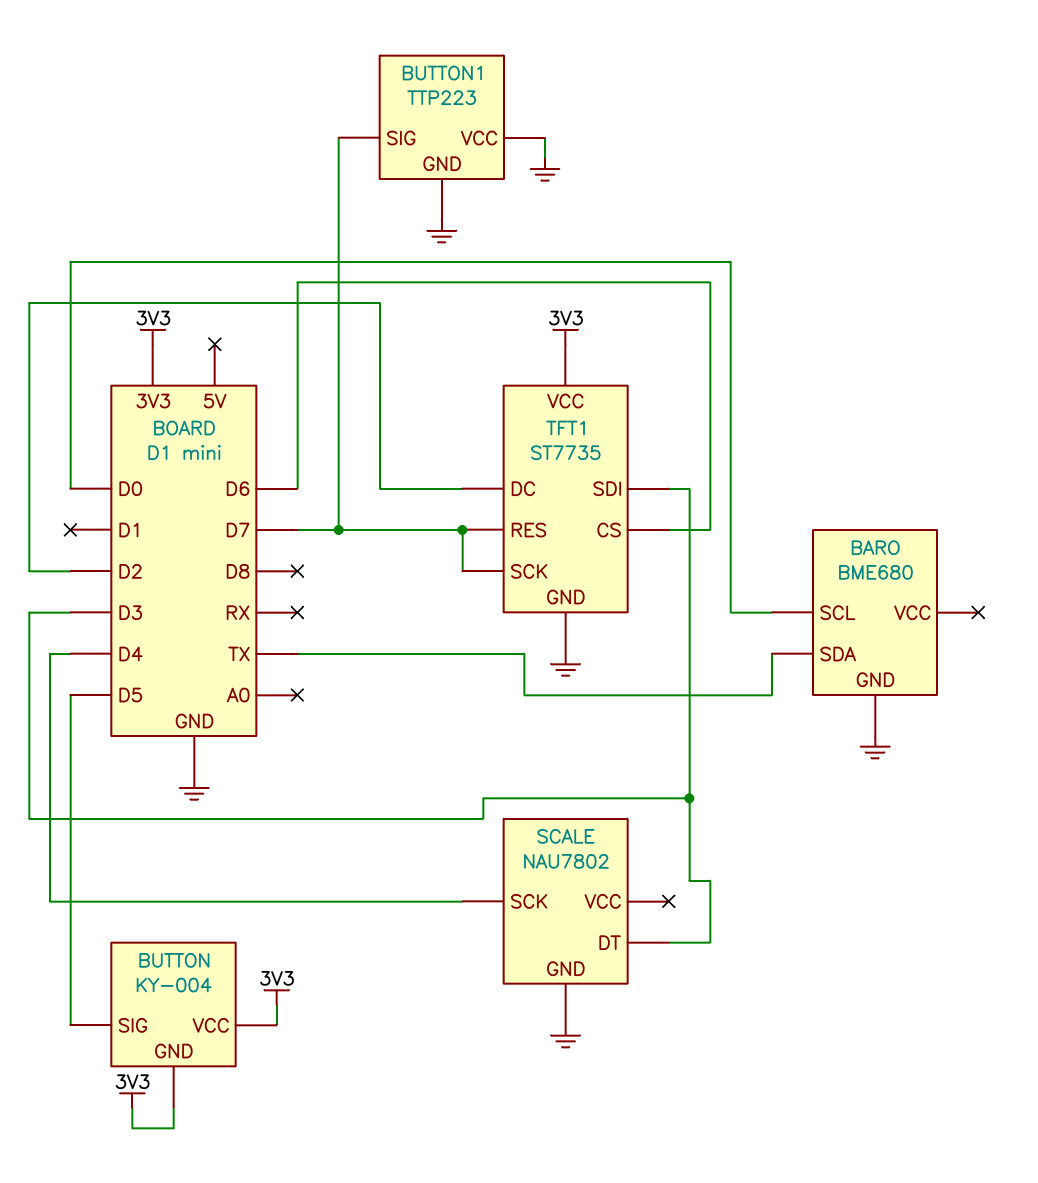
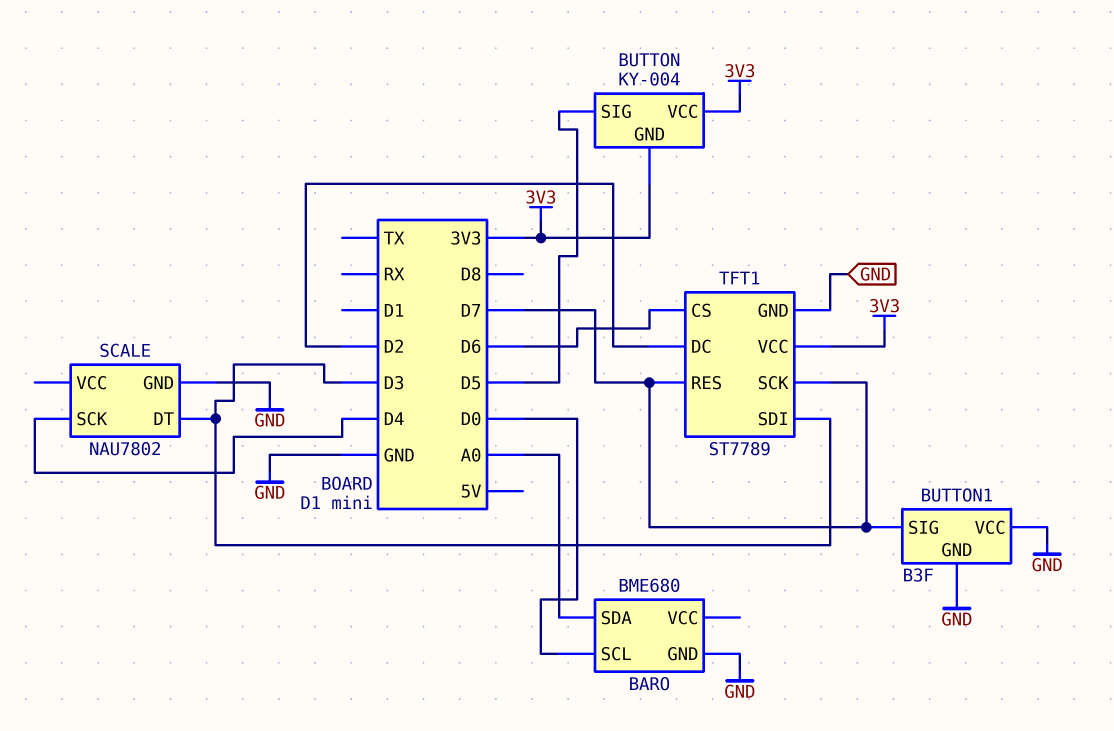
BARO pin SDA: TX -> A0
BUTTON1: TTP223 -> B3F
TFT1: ST7735 -> ST7789

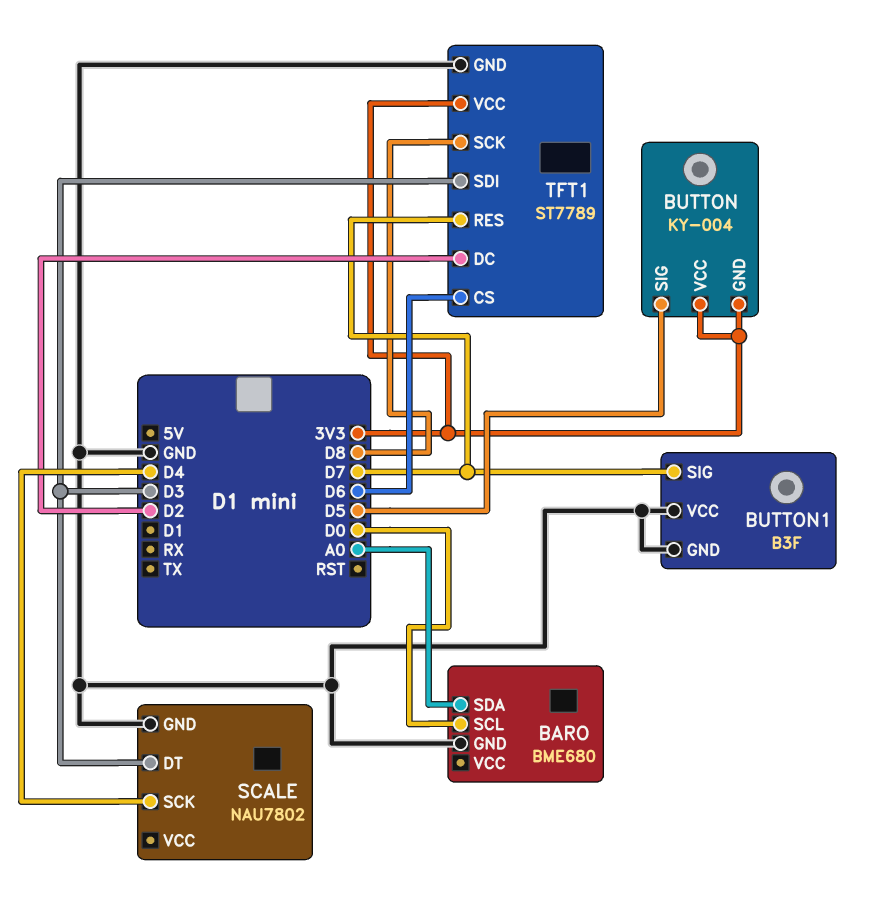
TFT1 pin SCK: D7 -> D8

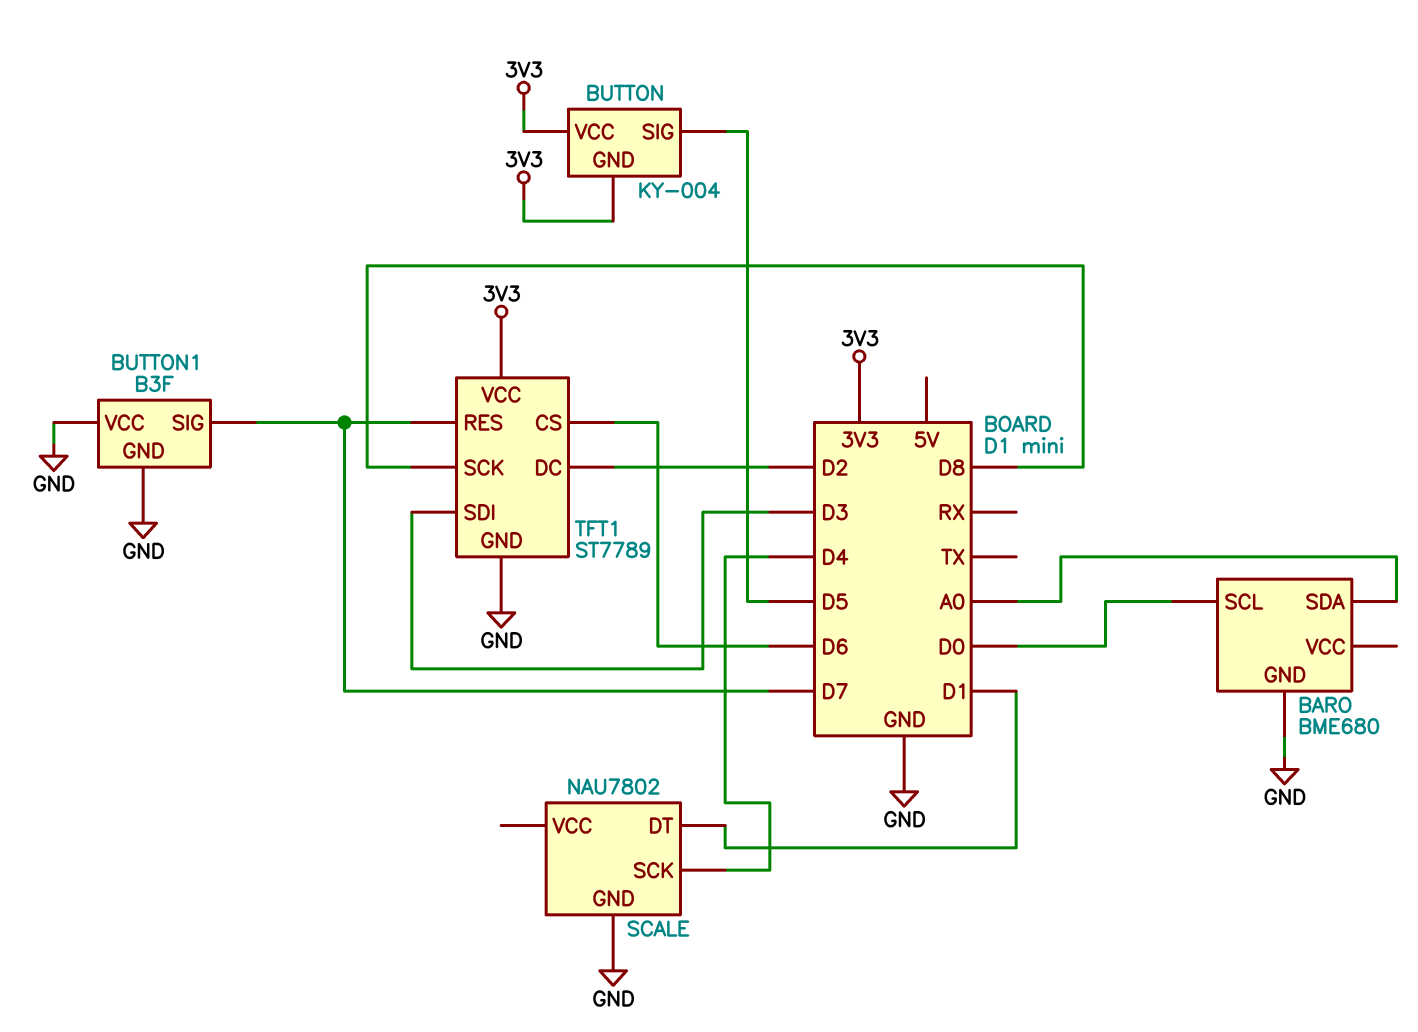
SCALE pin DT: D3 -> D1

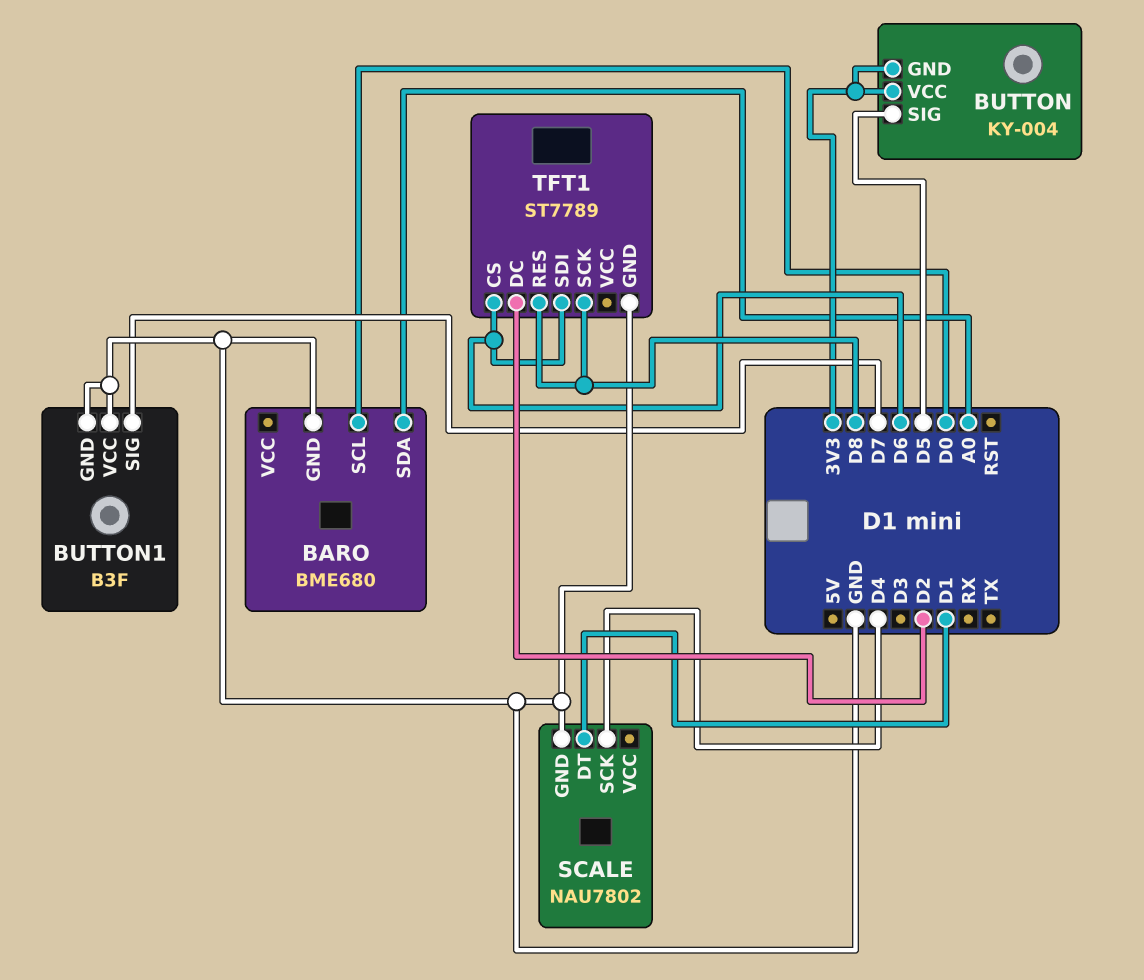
TFT1 pin RES: D7 -> D8
TFT1 pin SDI: D3 -> D6
TFT1 pin VCC: 3V3 -> none

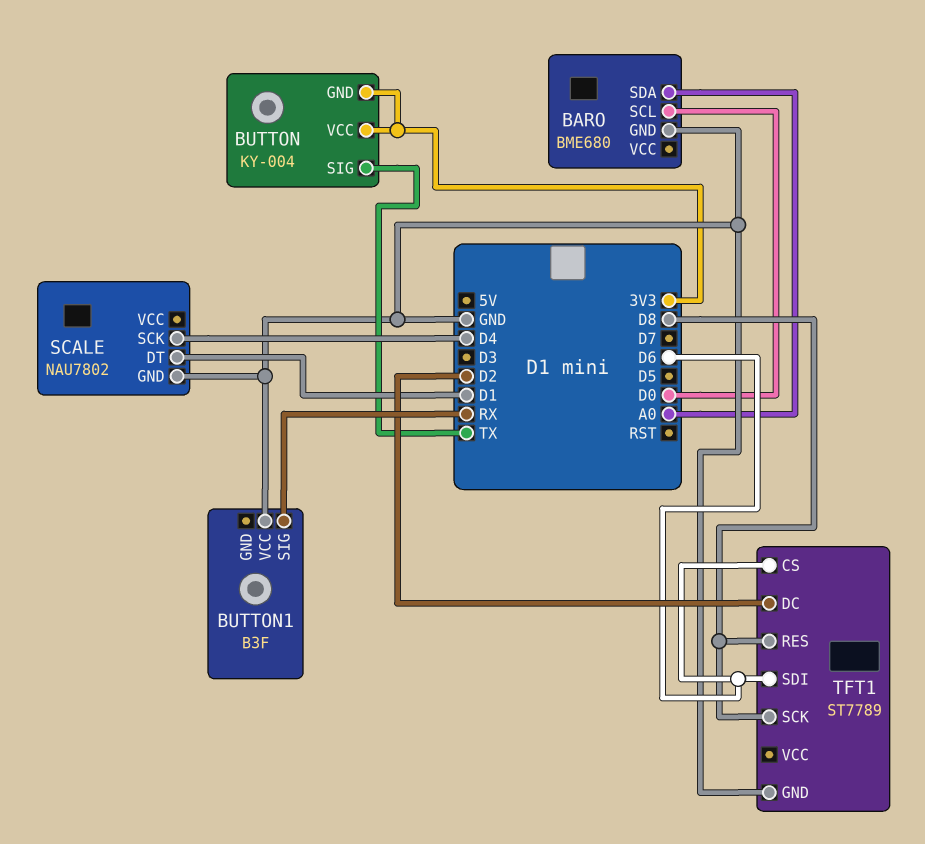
BUTTON pin SIG: D5 -> TX
BUTTON1 pin GND: GND -> none
BUTTON1 pin SIG: D7 -> RX

